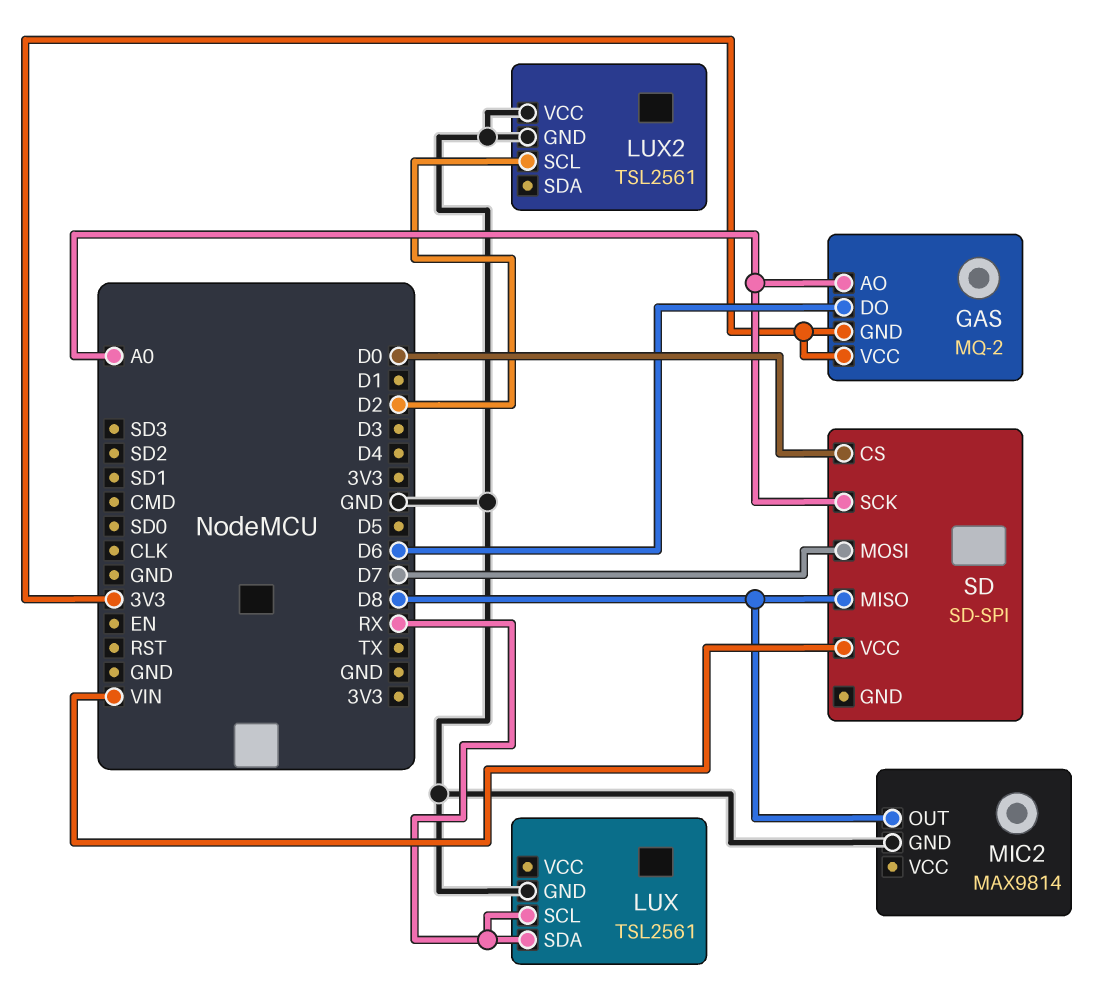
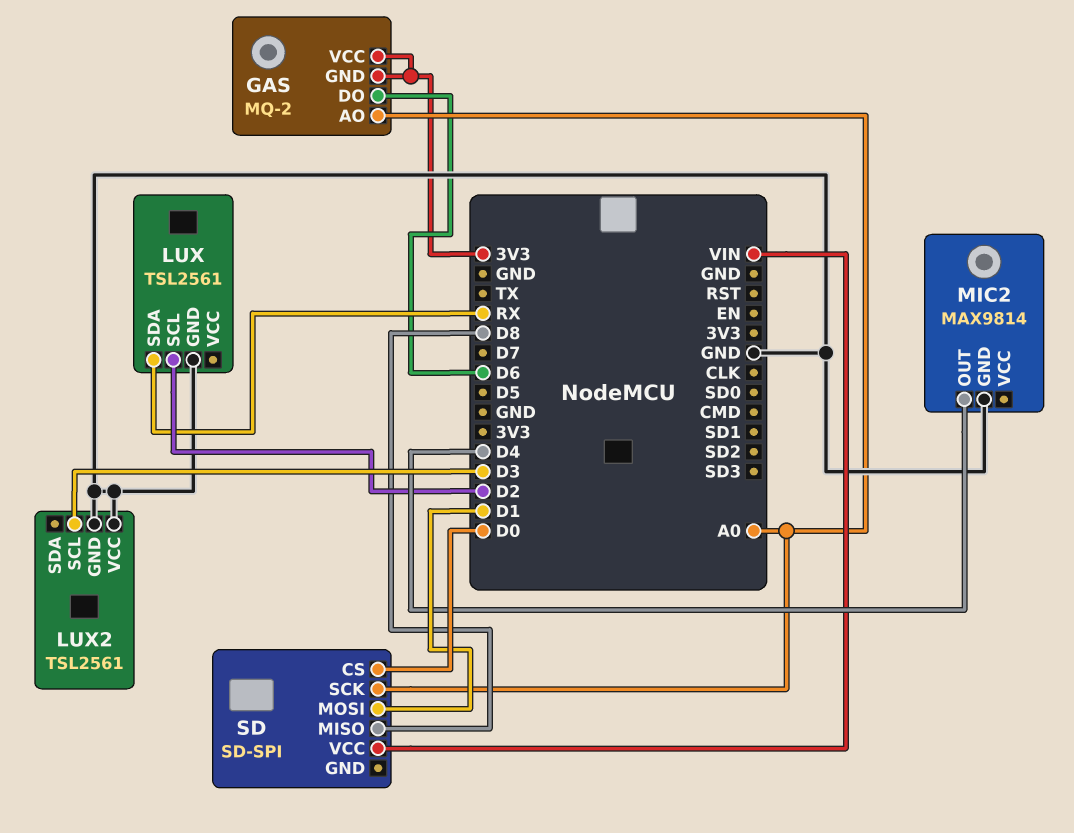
LUX pin SCL: RX -> D2
LUX2 pin SCL: D2 -> D3
MIC2 pin OUT: D8 -> D4
SD pin MOSI: D7 -> D1

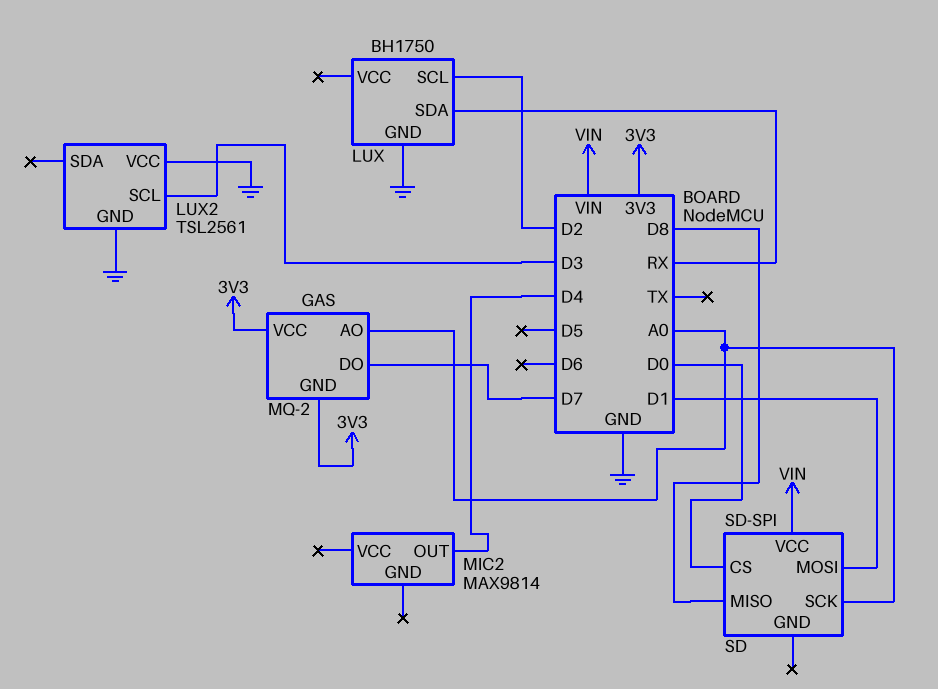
GAS pin DO: D6 -> D7
LUX: TSL2561 -> BH1750
MIC2 pin GND: GND -> none

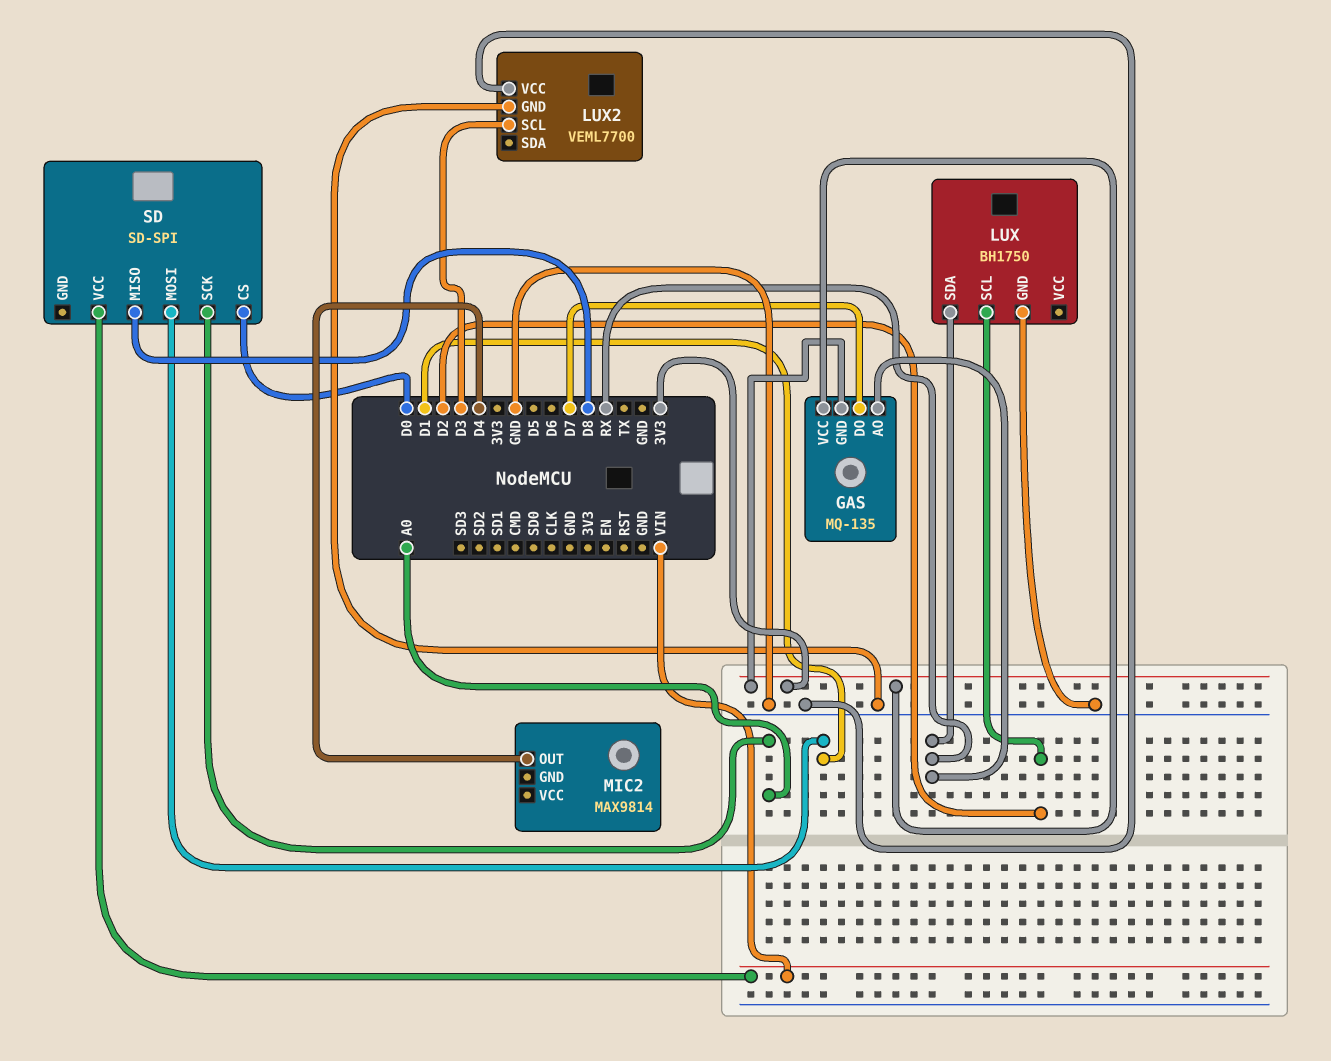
GAS: MQ-2 -> MQ-135
GAS pin AO: A0 -> RX
LUX2: TSL2561 -> VEML7700

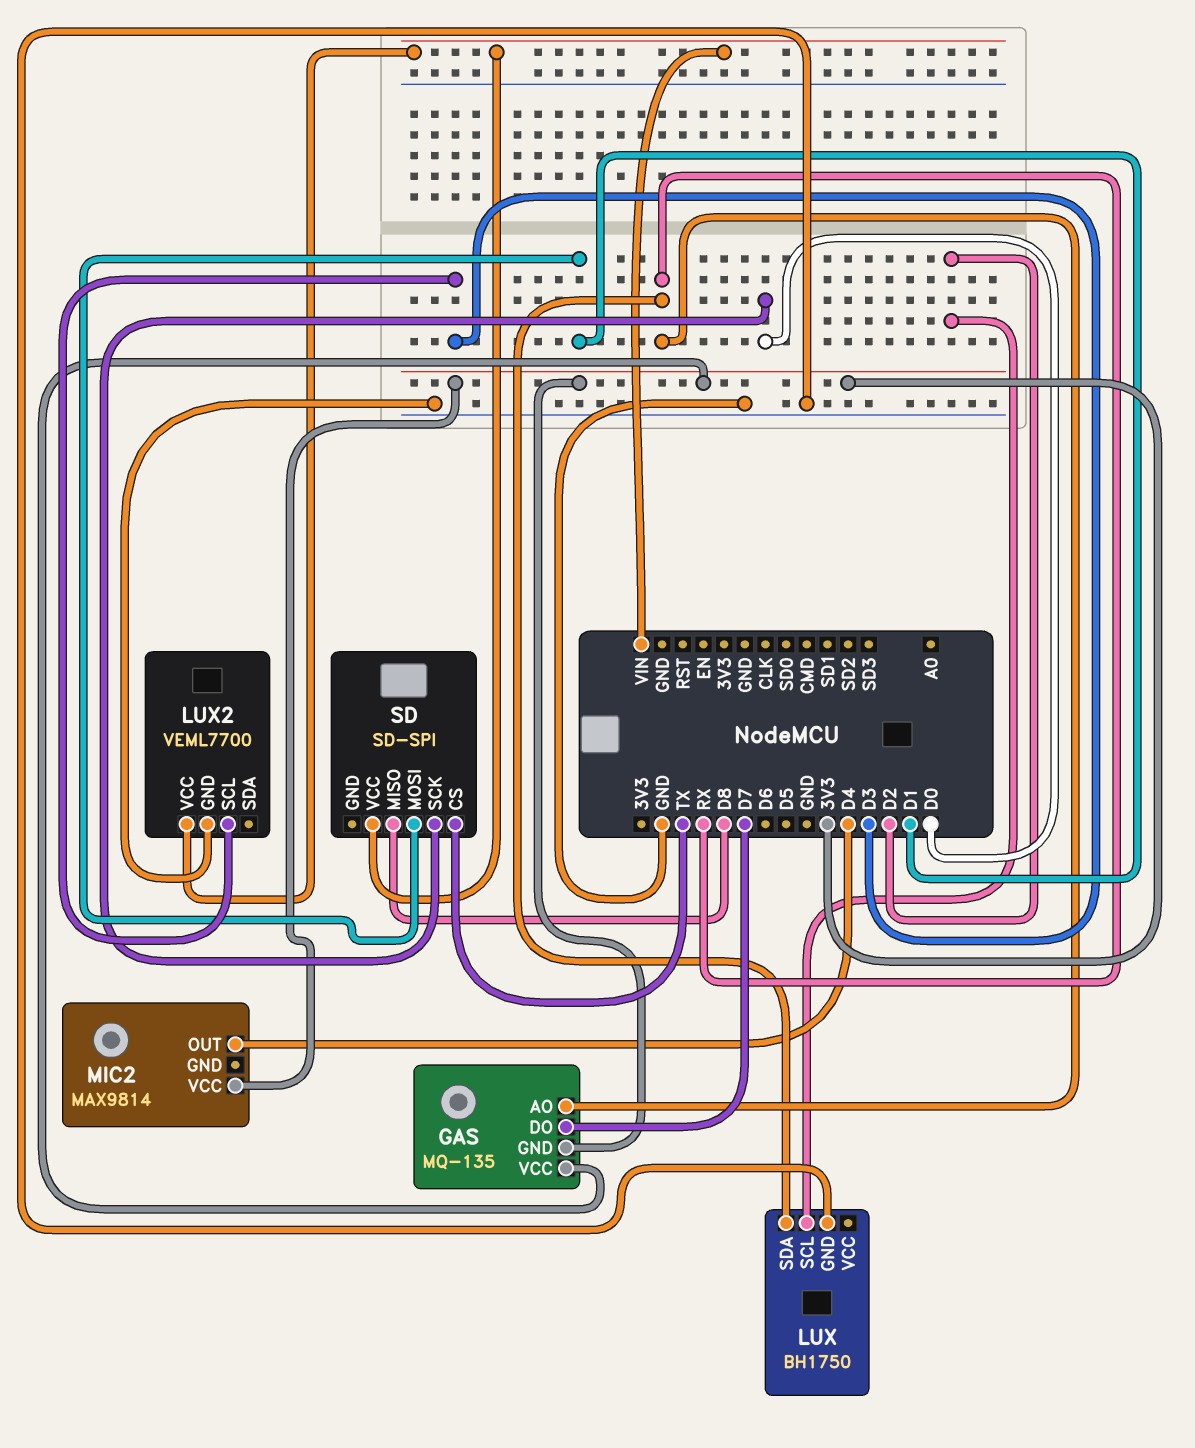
LUX2 pin VCC: GND -> VIN
MIC2 pin VCC: none -> 3V3
SD pin CS: D0 -> TX
SD pin SCK: A0 -> D0

